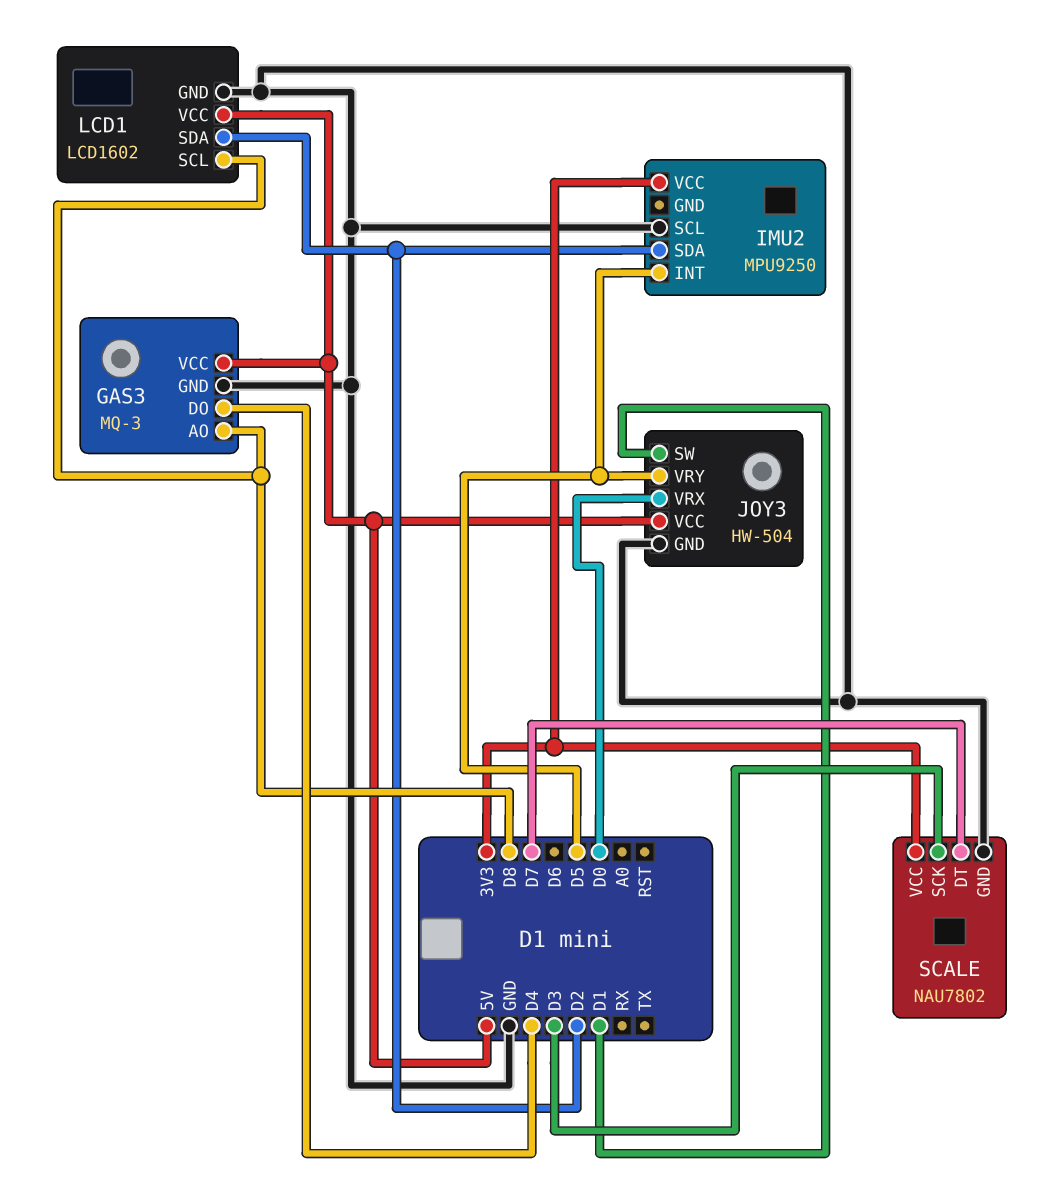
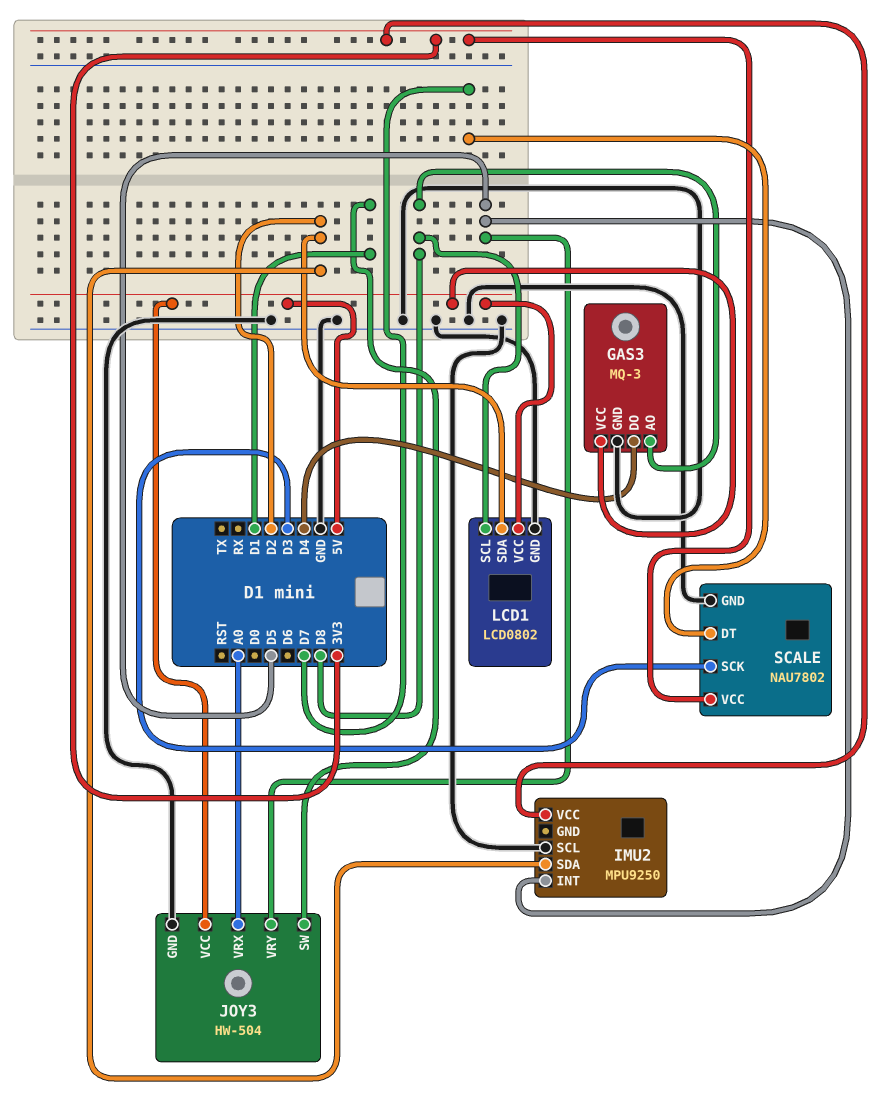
JOY3 pin VRX: D0 -> A0
LCD1: LCD1602 -> LCD0802

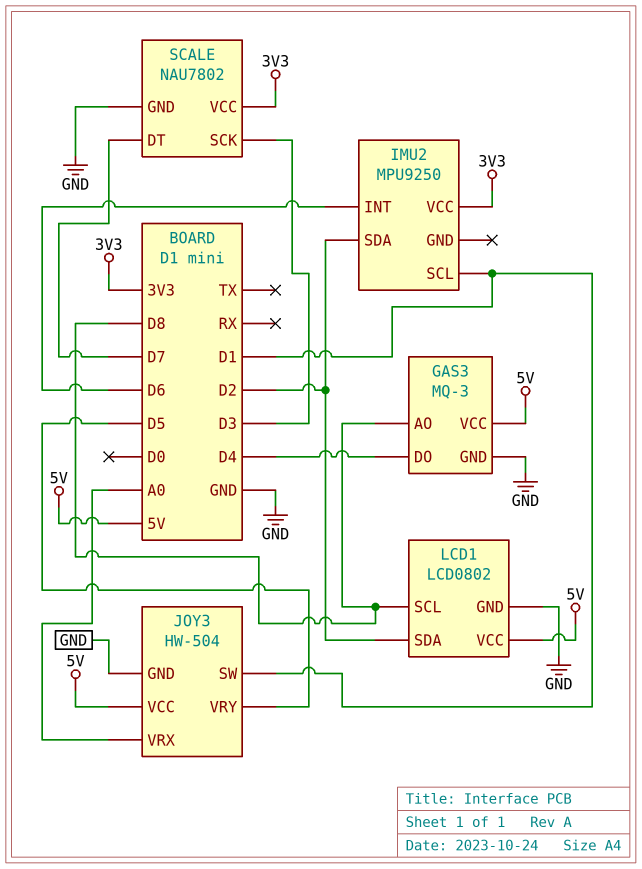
IMU2 pin INT: D5 -> D6
IMU2 pin SCL: GND -> D1

